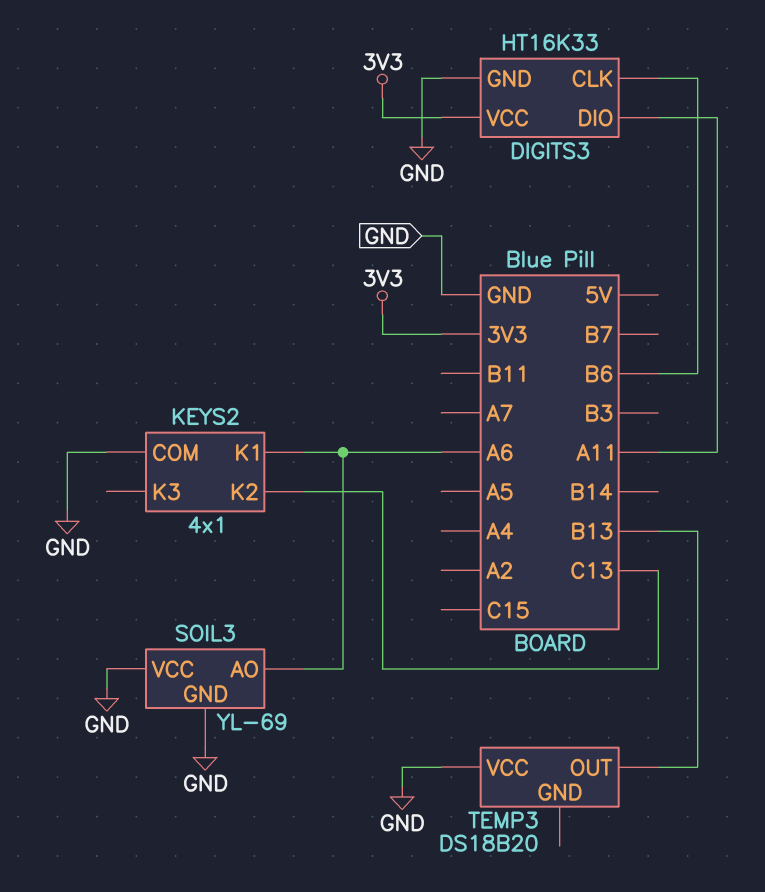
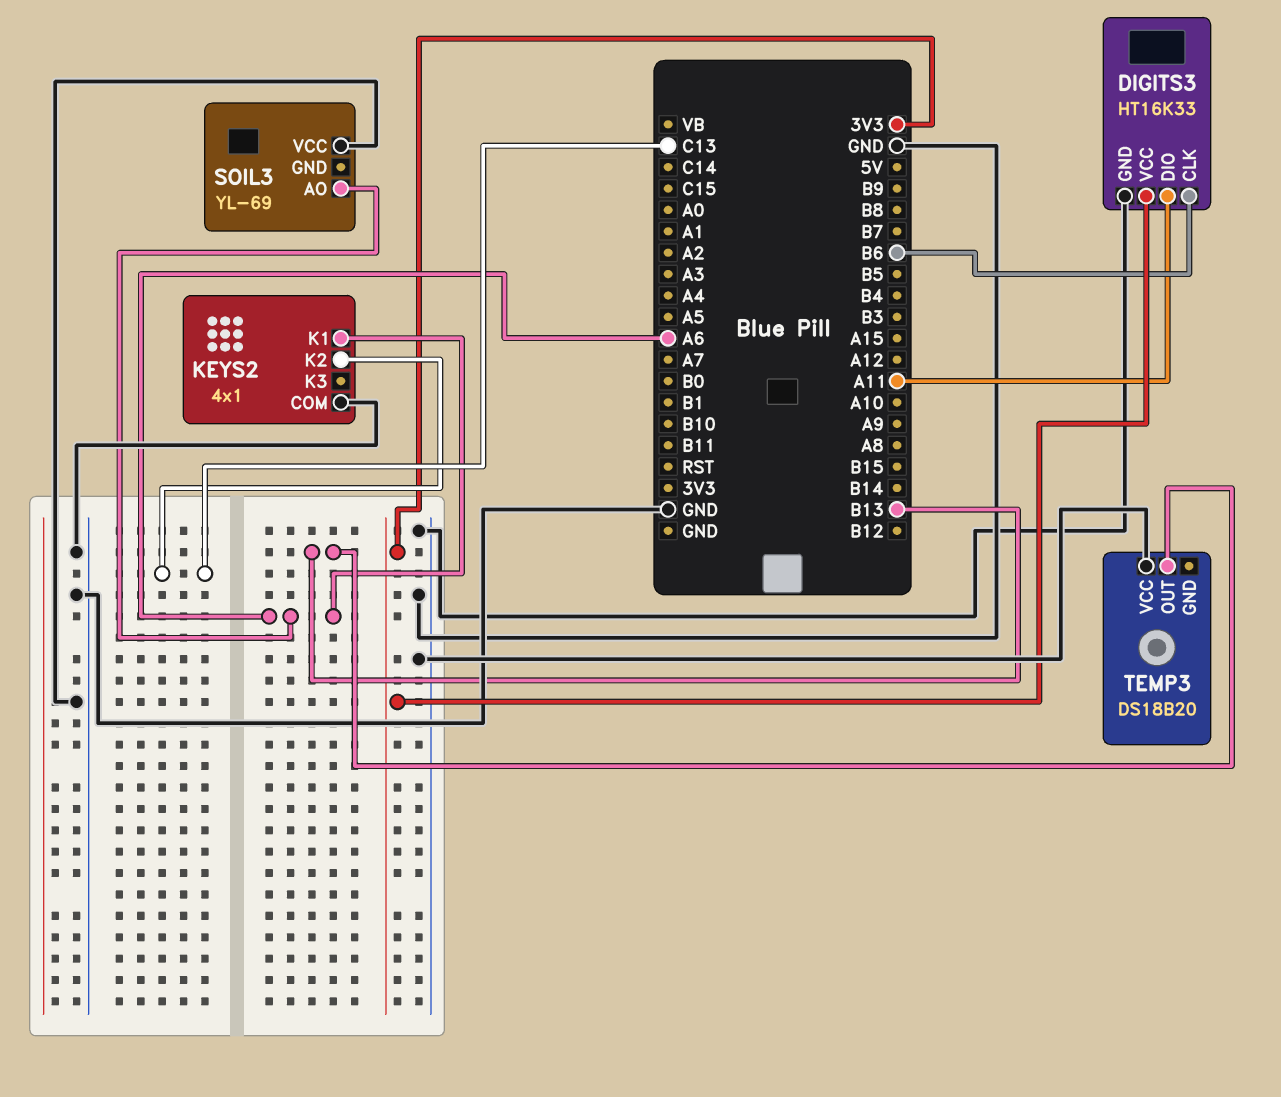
SOIL3 pin GND: GND -> none

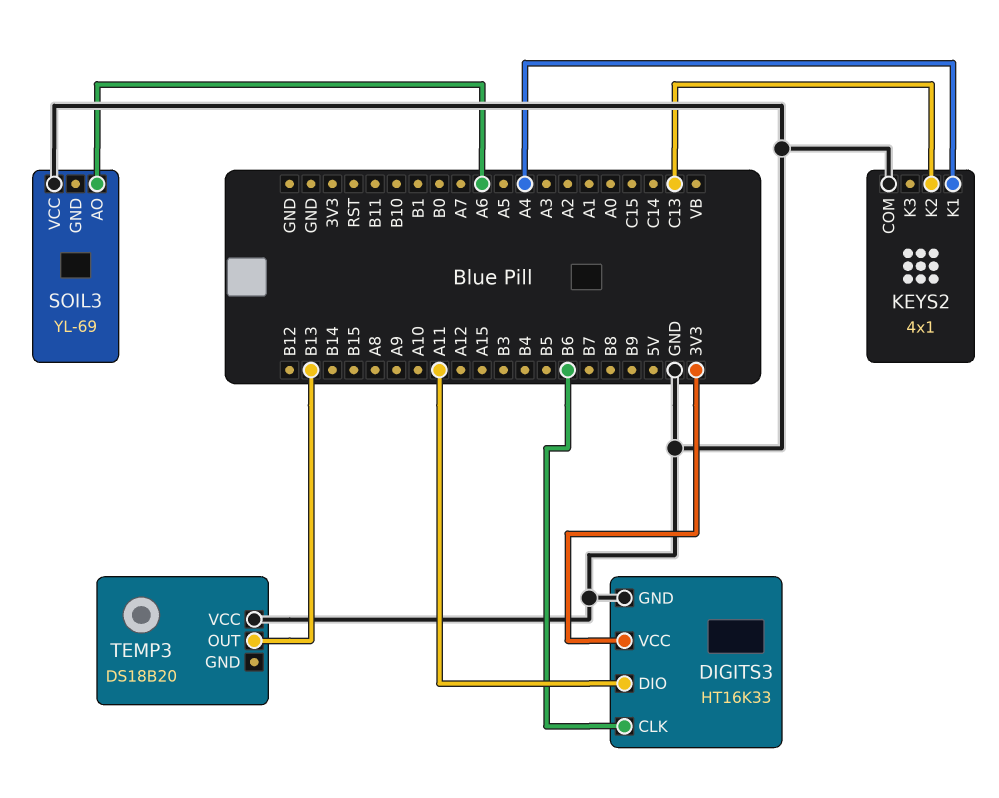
KEYS2 pin K1: A6 -> A4

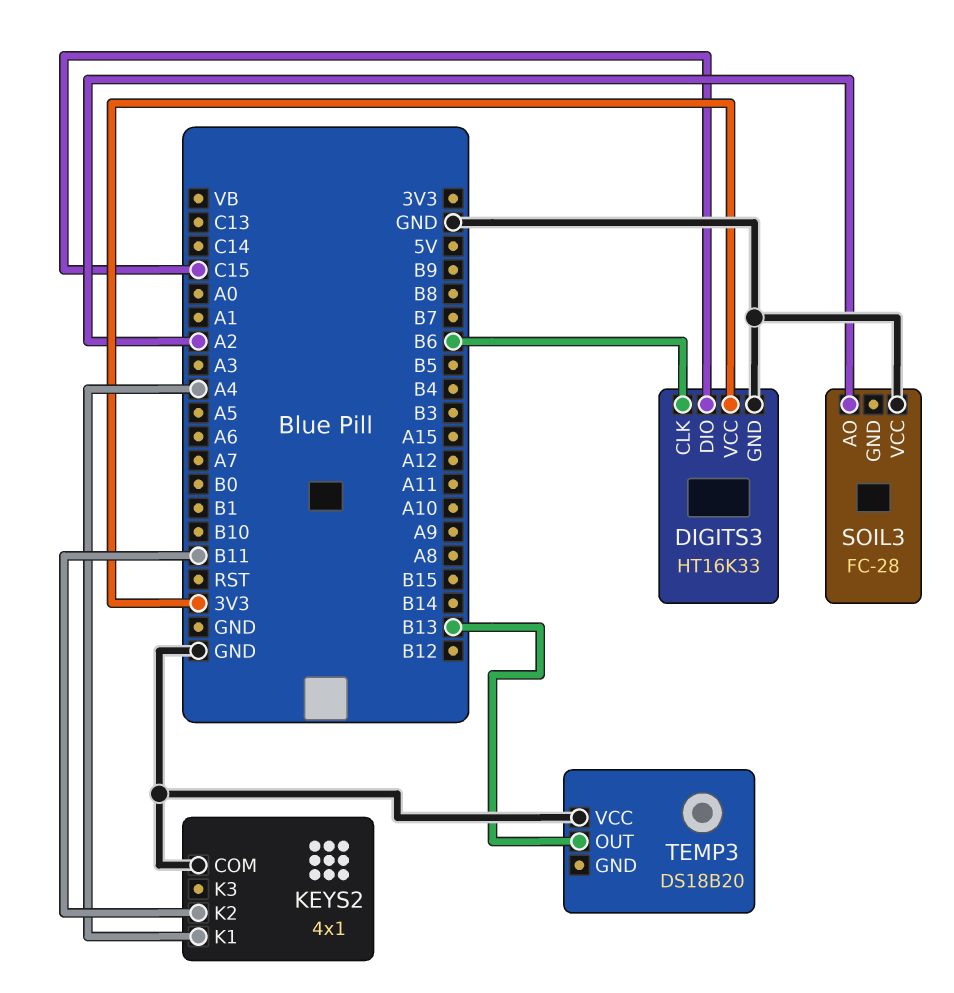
DIGITS3 pin DIO: A11 -> C15
KEYS2 pin K2: C13 -> B11
SOIL3: YL-69 -> FC-28
SOIL3 pin AO: A6 -> A2

